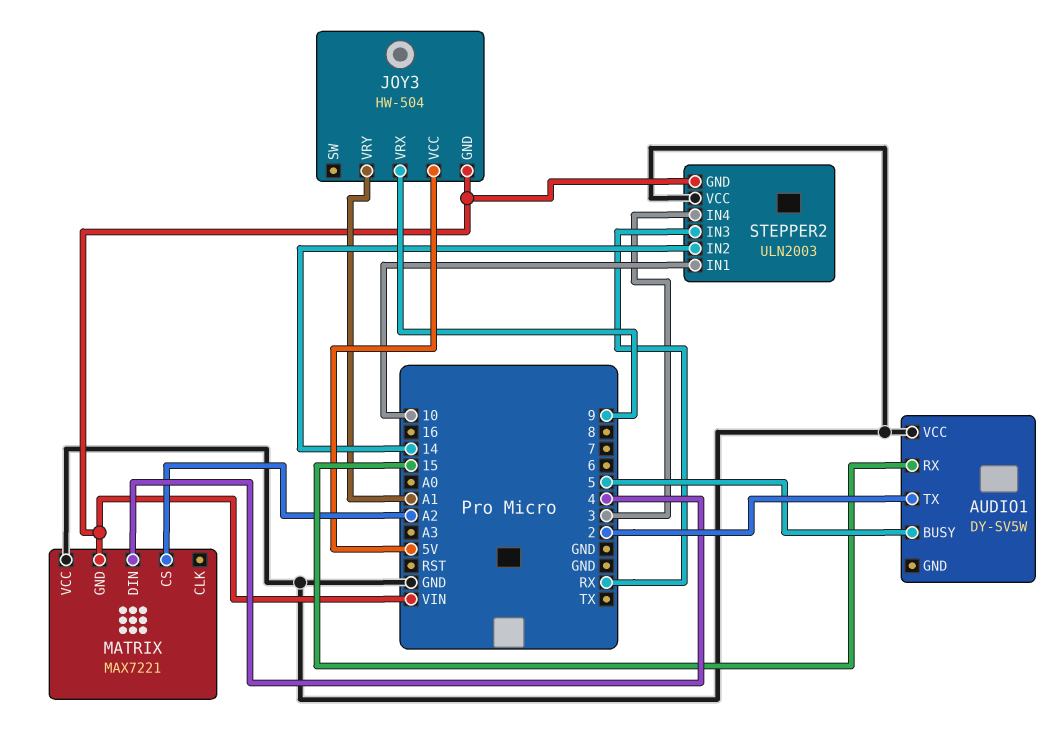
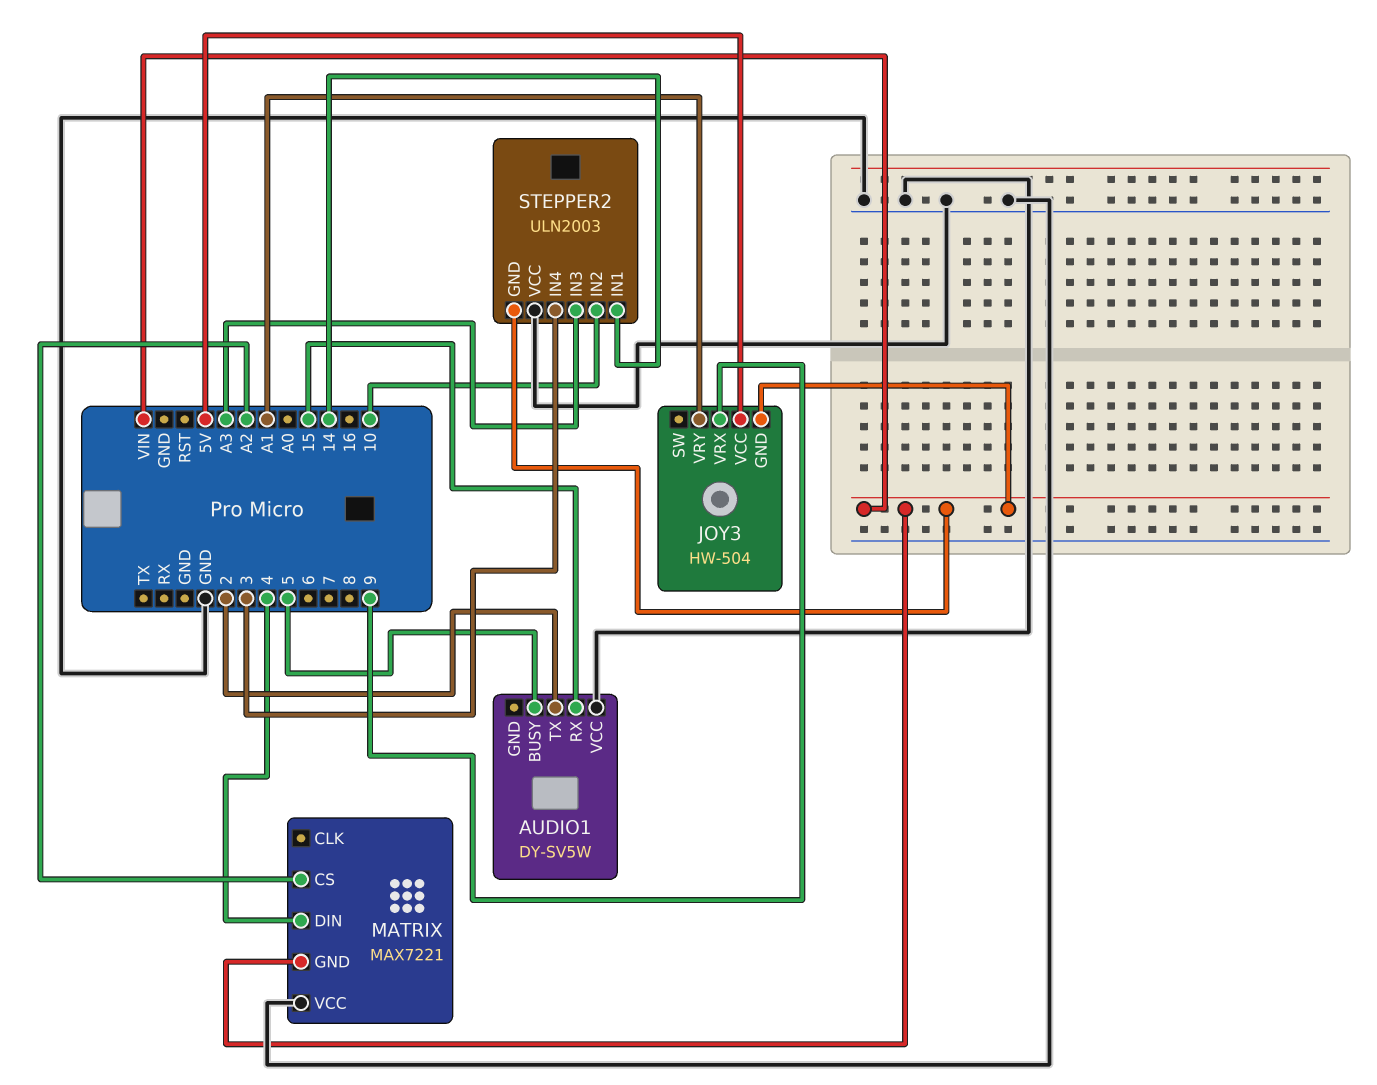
STEPPER2 pin IN1: 10 -> 14
STEPPER2 pin IN2: 14 -> 10
STEPPER2 pin IN3: RX -> A3

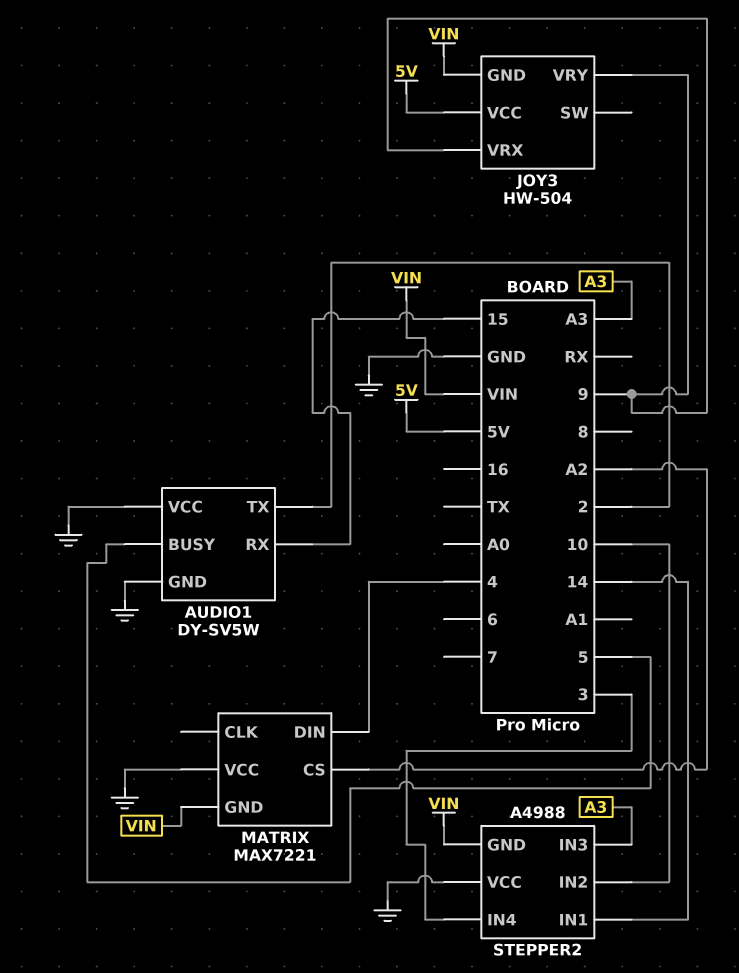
AUDIO1 pin GND: none -> GND
JOY3 pin VRY: A1 -> 9
STEPPER2: ULN2003 -> A4988

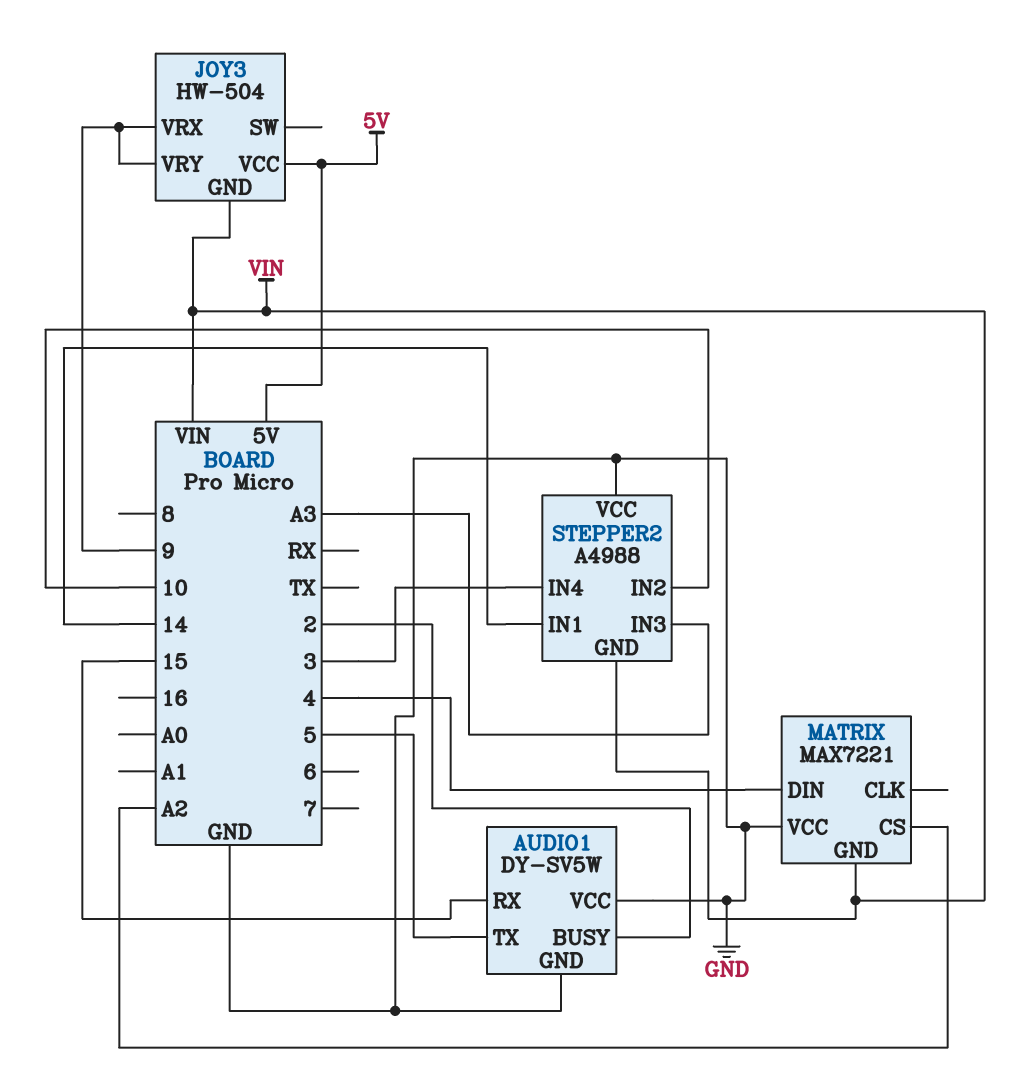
AUDIO1 pin BUSY: 5 -> 2
AUDIO1 pin TX: 2 -> 5

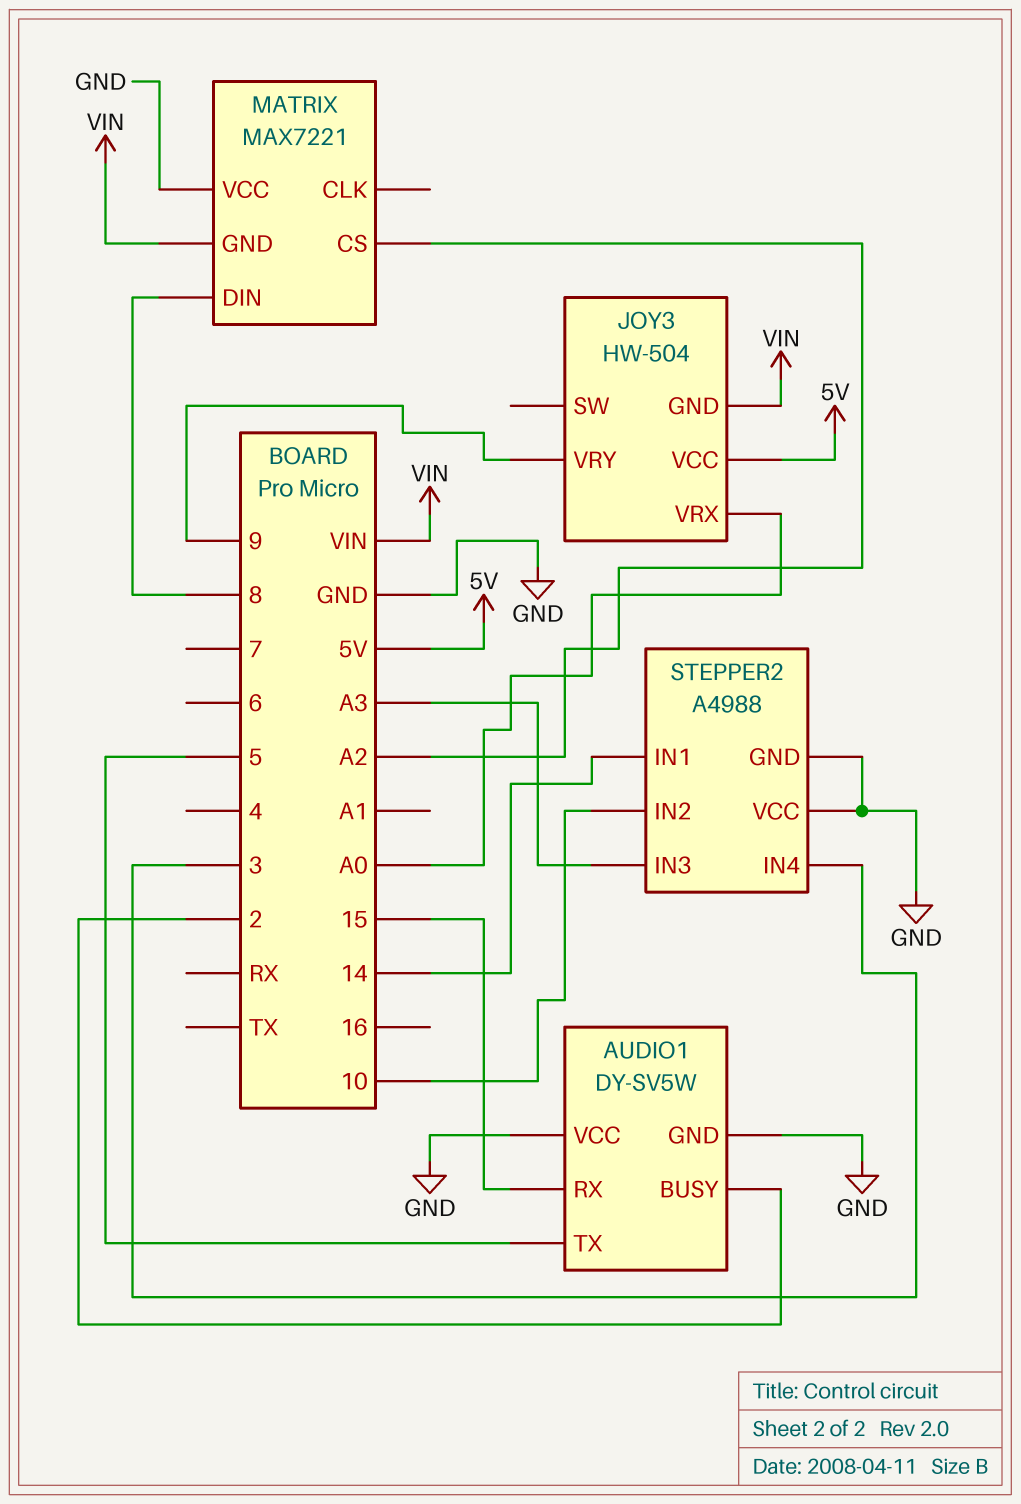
JOY3 pin VRX: 9 -> A0
MATRIX pin DIN: 4 -> 8
STEPPER2 pin GND: VIN -> GND

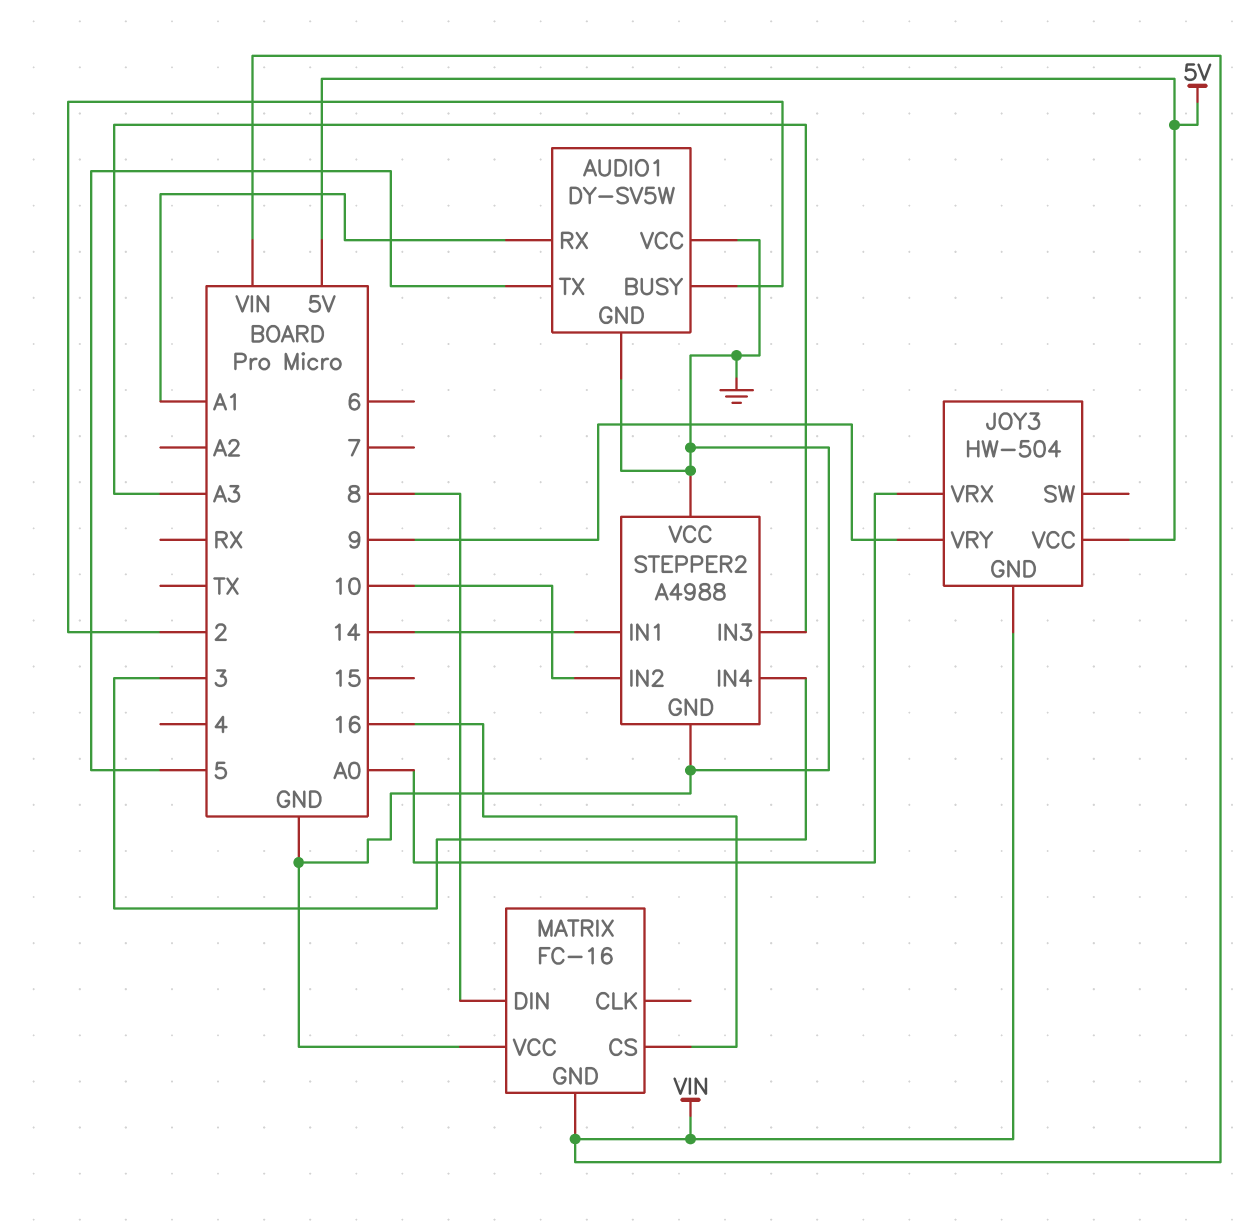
AUDIO1 pin RX: 15 -> A1
MATRIX: MAX7221 -> FC-16
MATRIX pin CS: A2 -> 16

